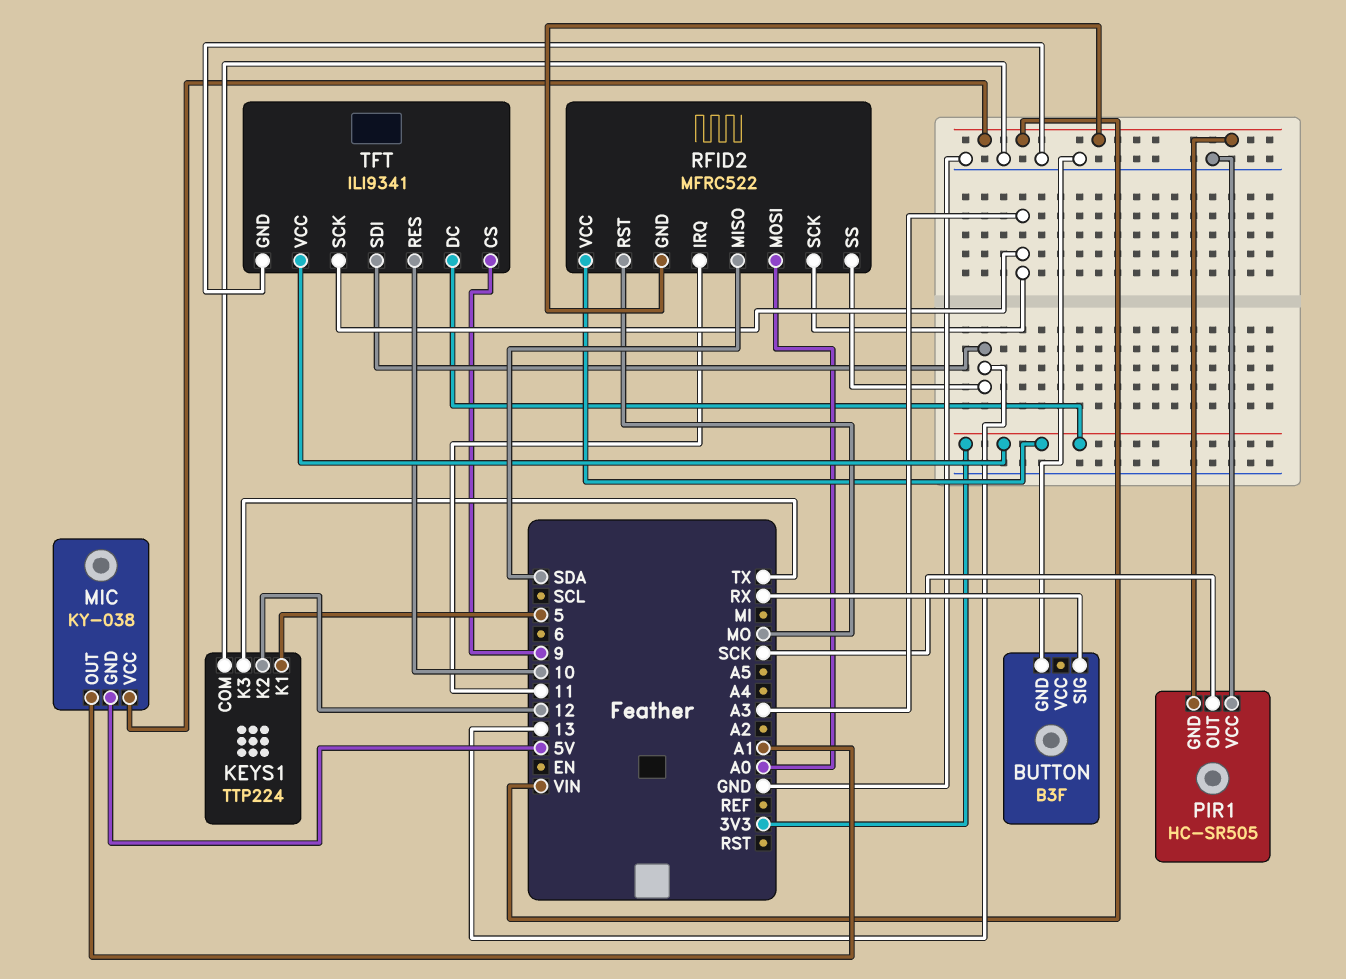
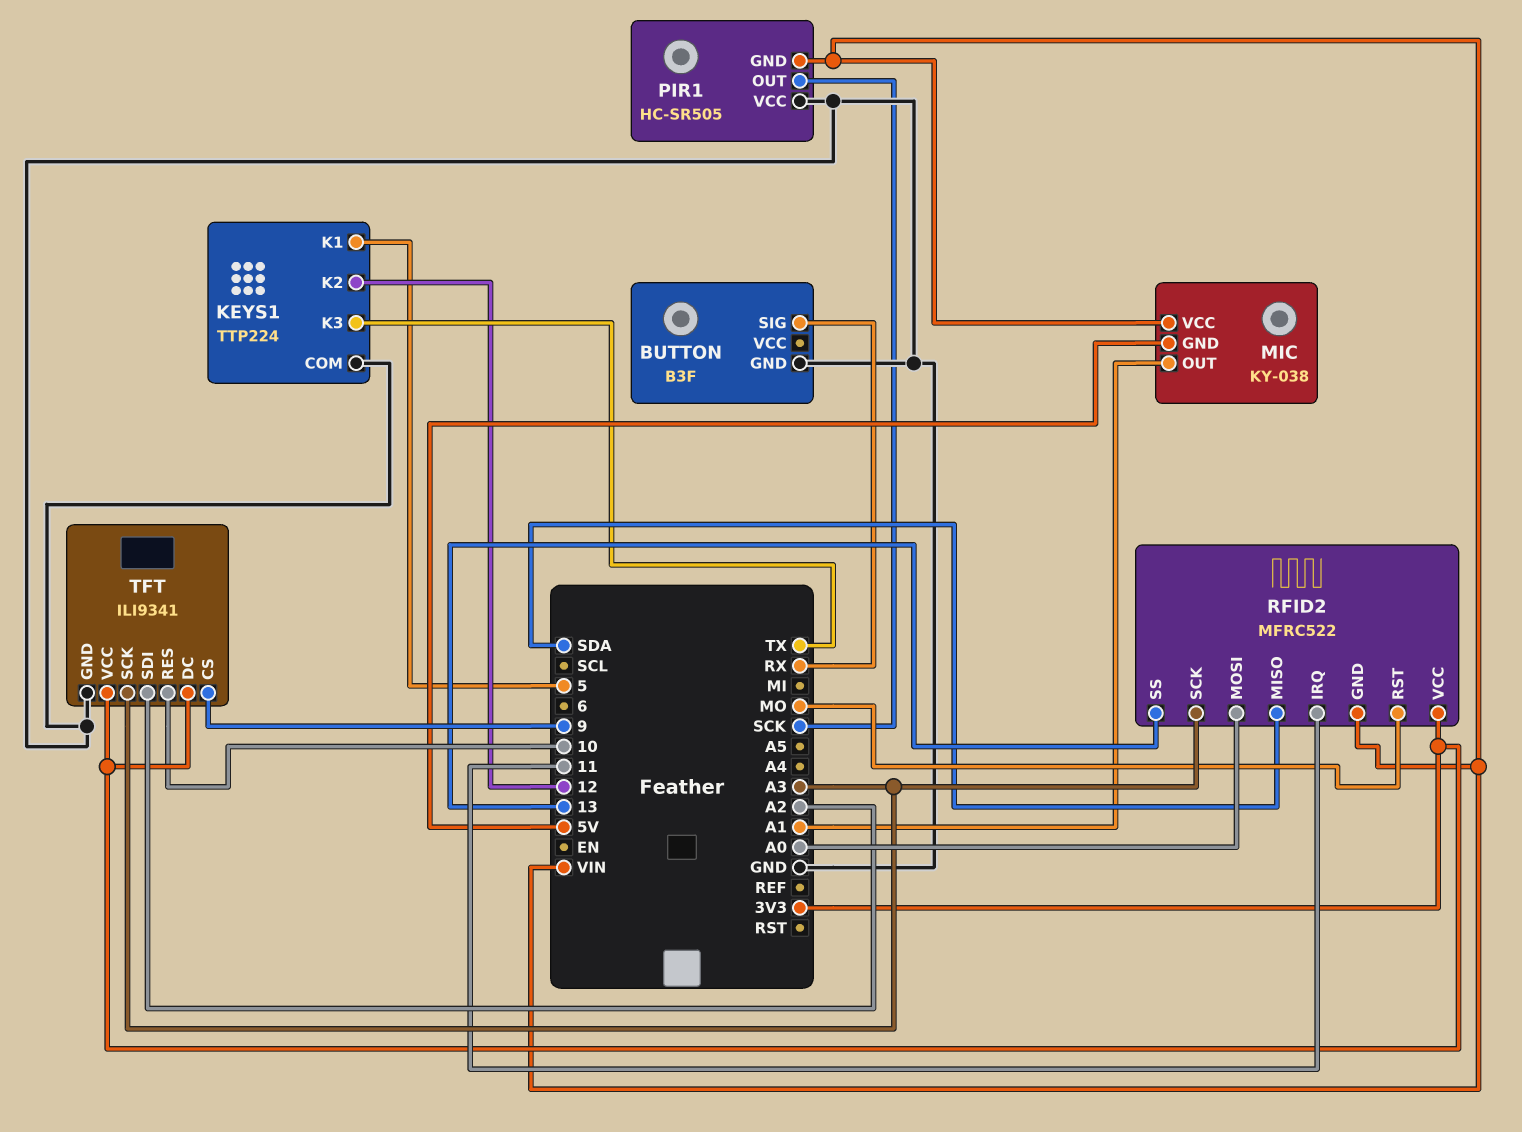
TFT pin SDI: 13 -> A2

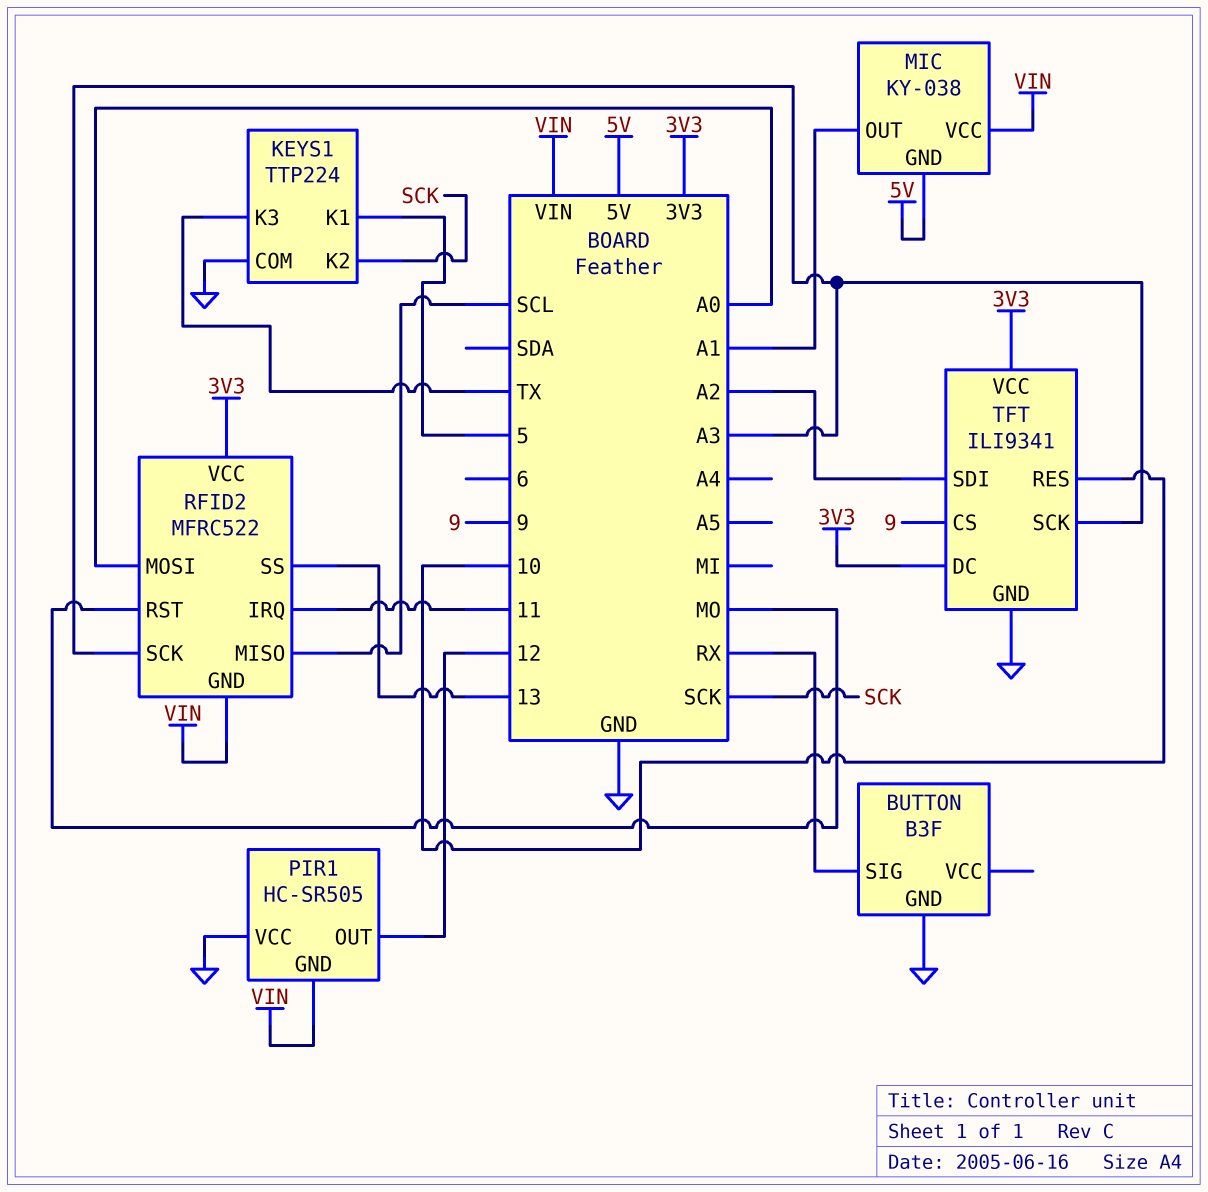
KEYS1 pin K2: 12 -> SCK
PIR1 pin OUT: SCK -> 12
RFID2 pin MISO: SDA -> SCL

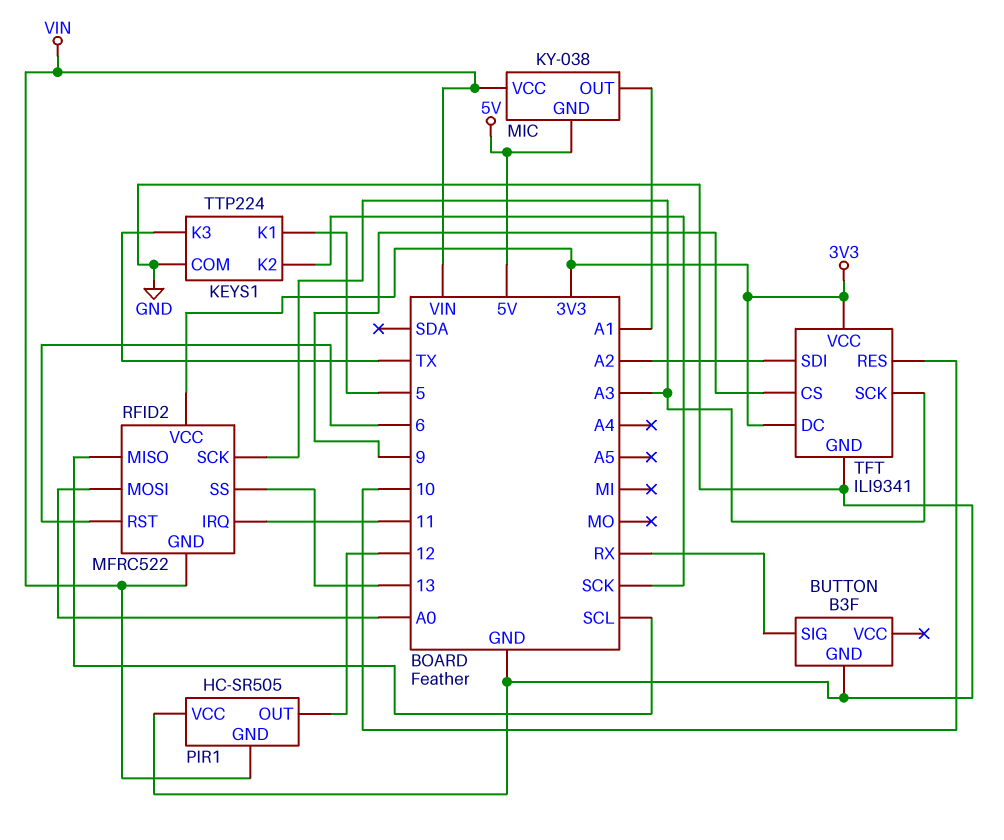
RFID2 pin RST: MO -> 6

